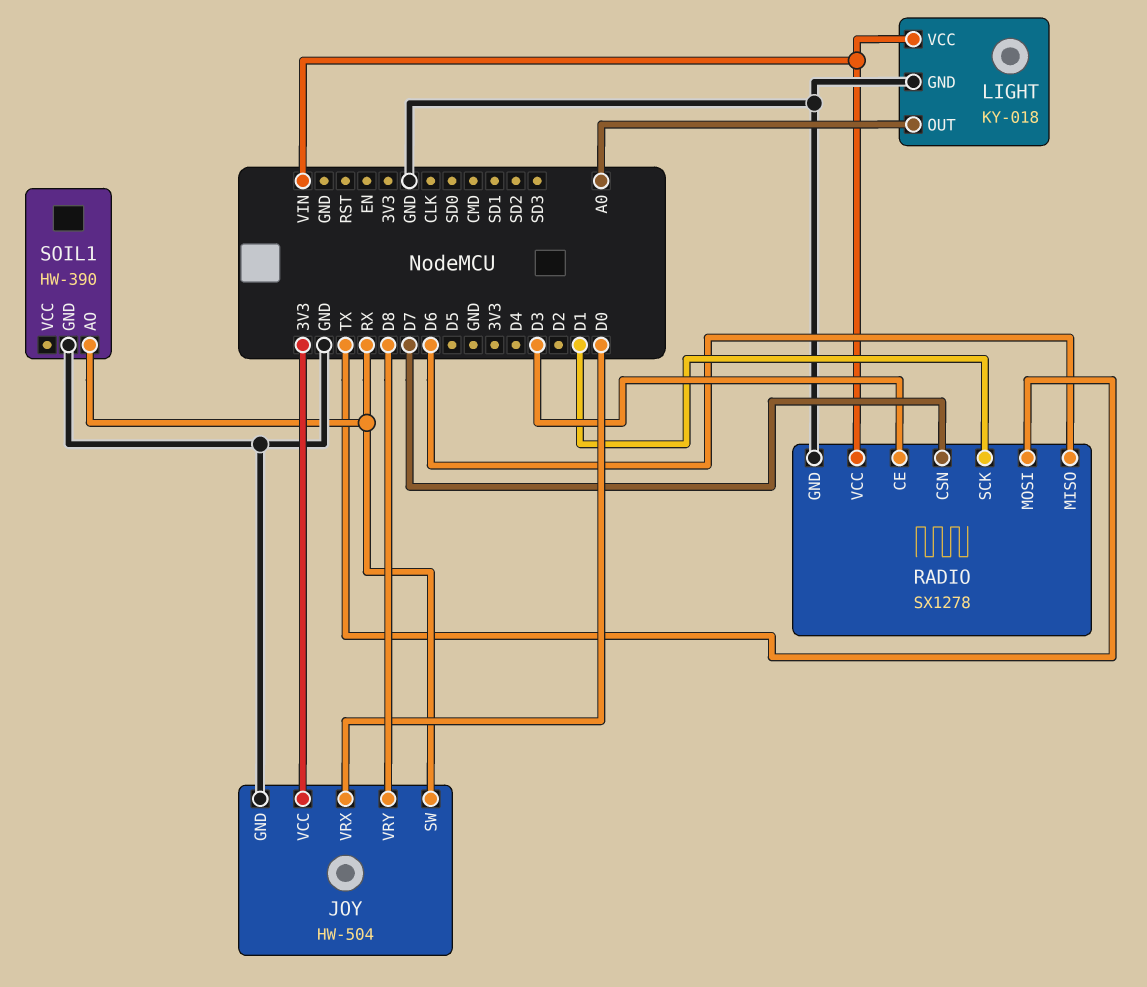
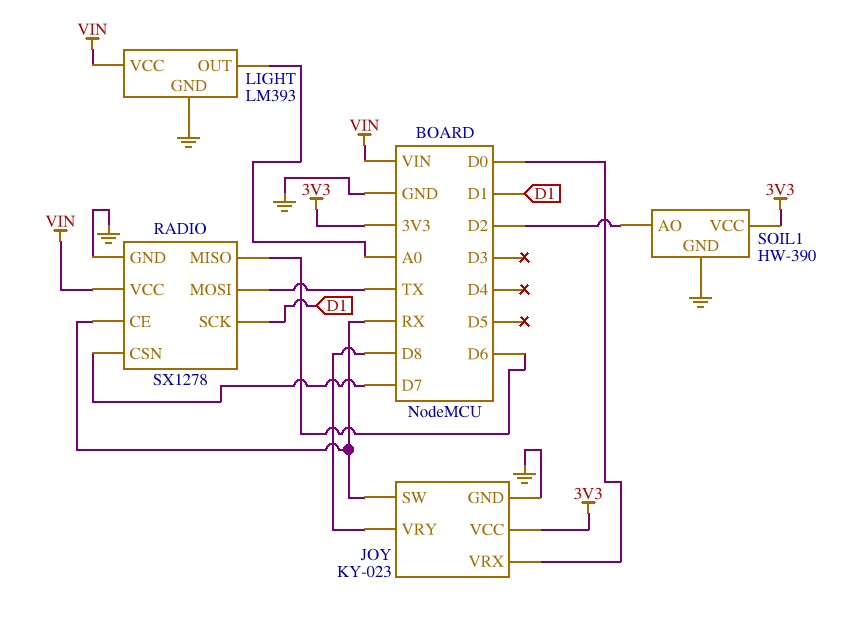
JOY: HW-504 -> KY-023
LIGHT: KY-018 -> LM393
RADIO pin CE: D3 -> RX
SOIL1 pin AO: RX -> D2
SOIL1 pin VCC: none -> 3V3

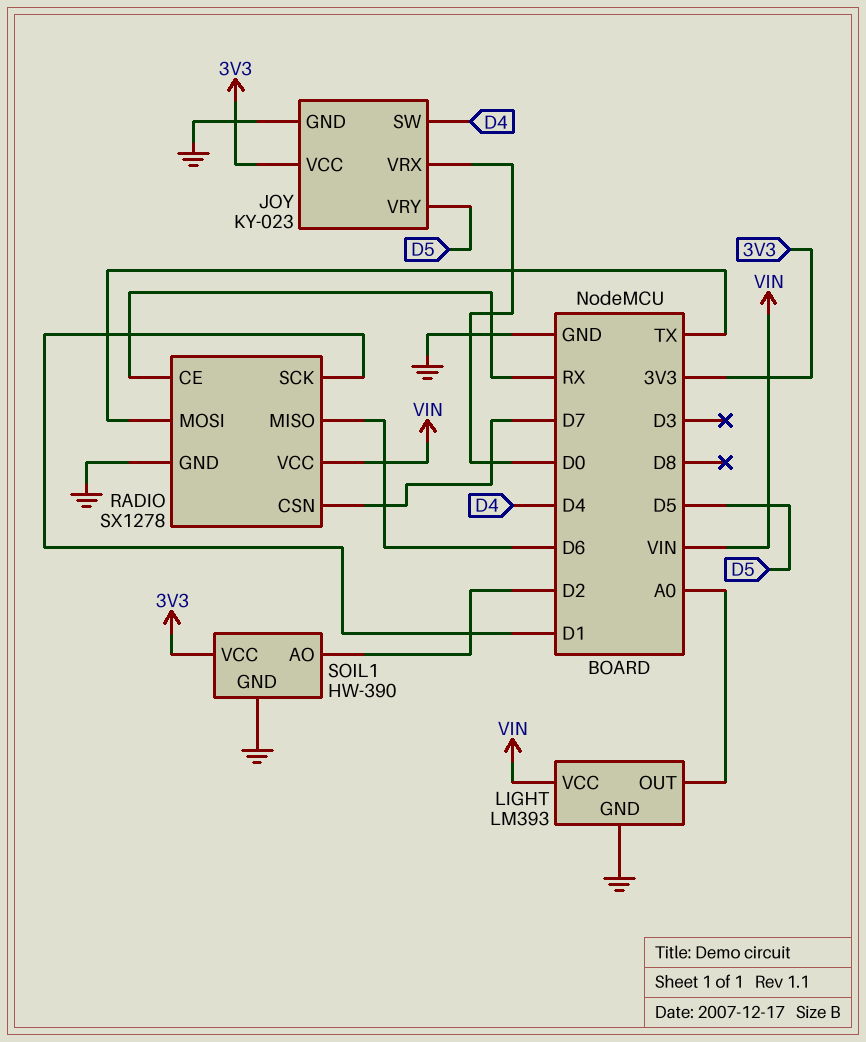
JOY pin SW: RX -> D4
JOY pin VRY: D8 -> D5

